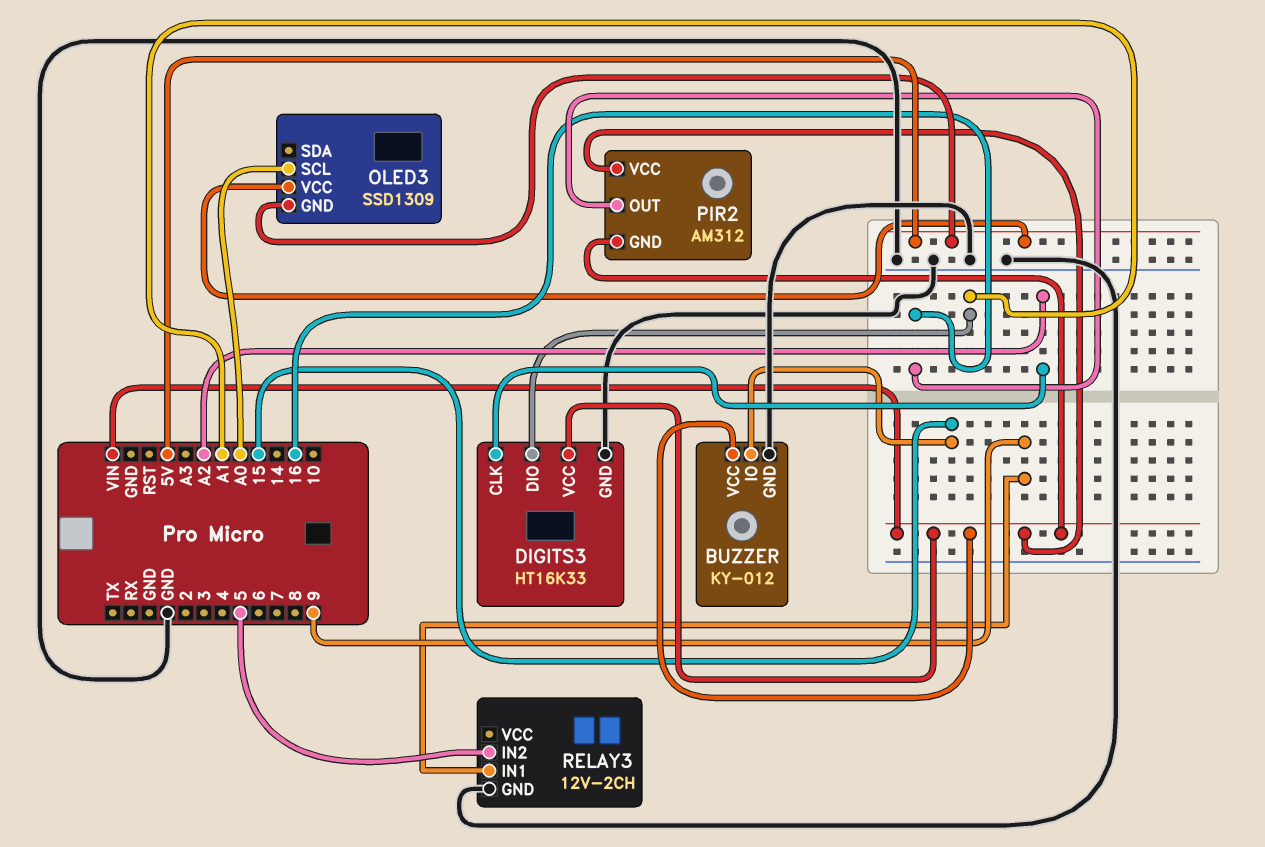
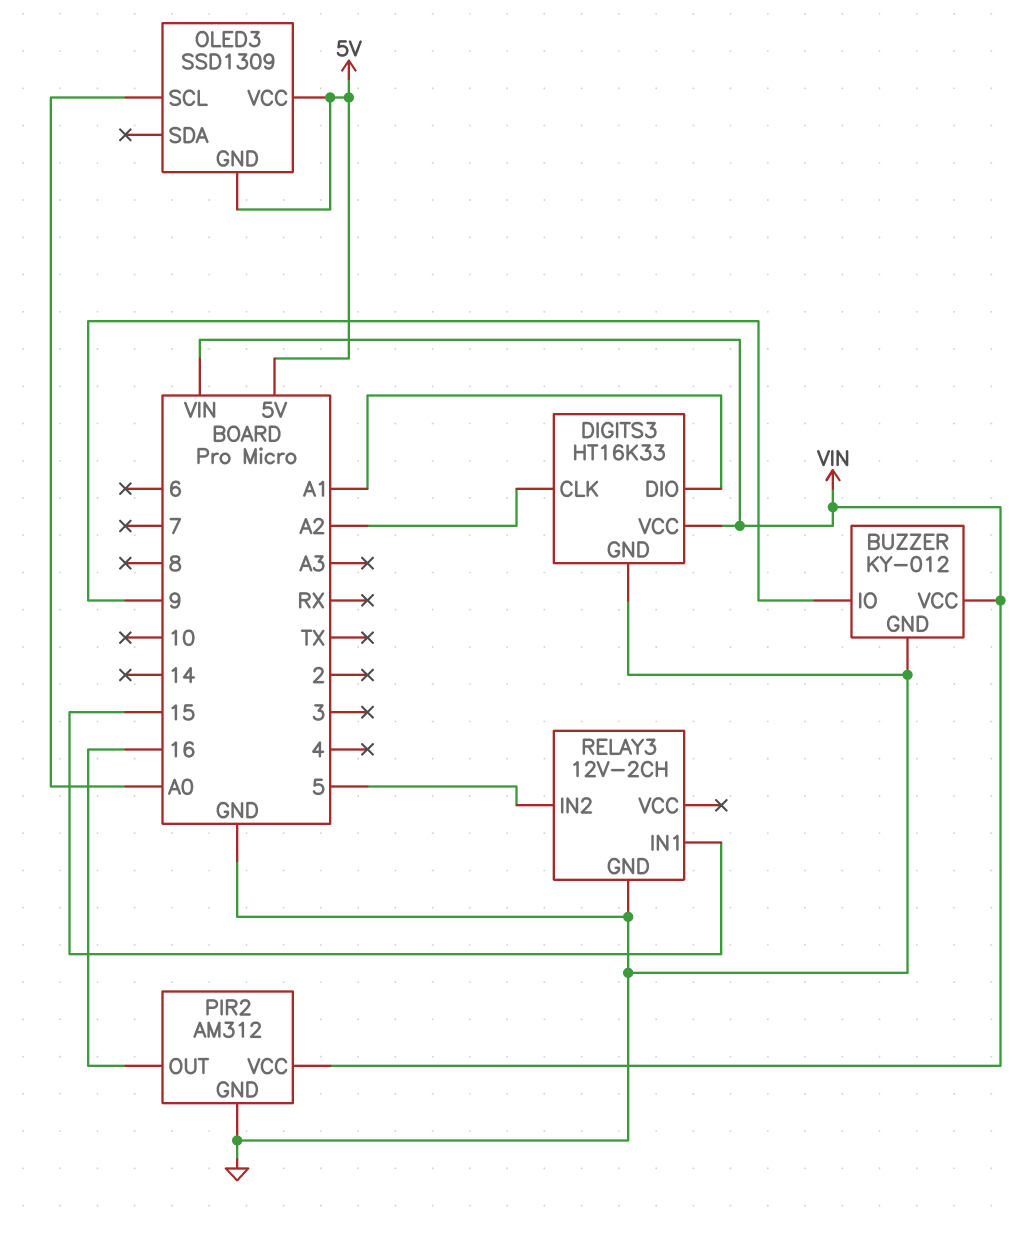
BUZZER pin IO: 15 -> 9
PIR2 pin GND: VIN -> GND
RELAY3 pin IN1: 9 -> 15

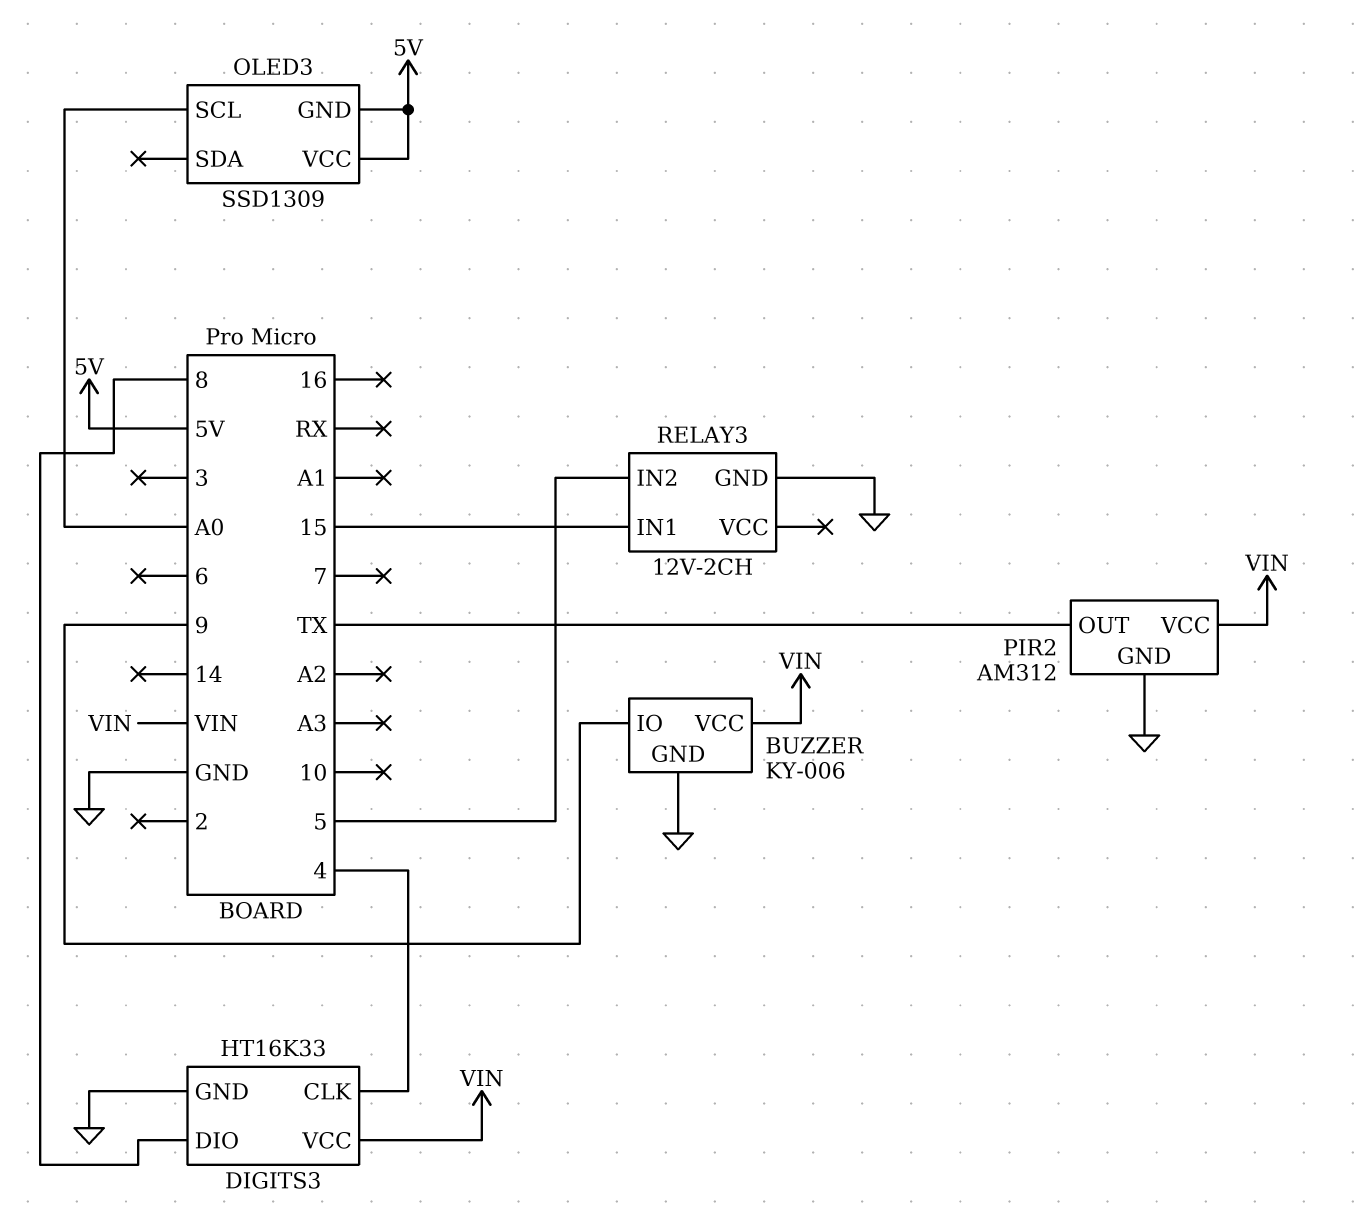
BUZZER: KY-012 -> KY-006
DIGITS3 pin CLK: A2 -> 4
DIGITS3 pin DIO: A1 -> 8
PIR2 pin OUT: 16 -> TX

